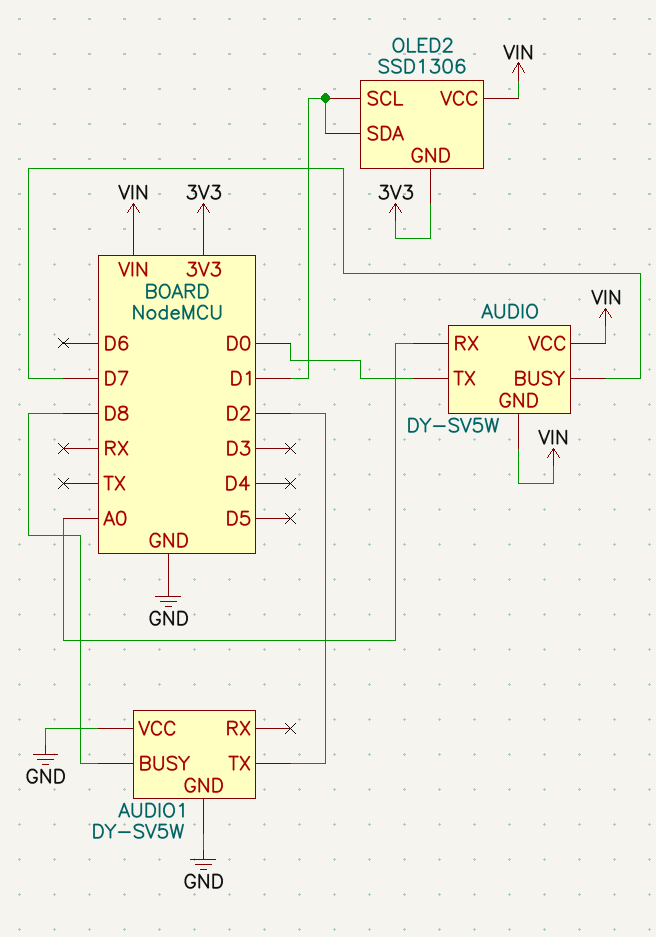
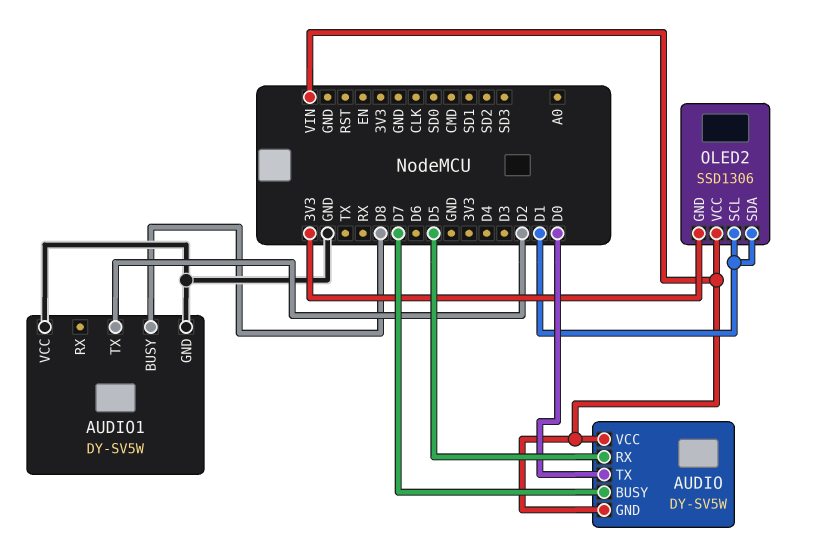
AUDIO pin RX: A0 -> D5

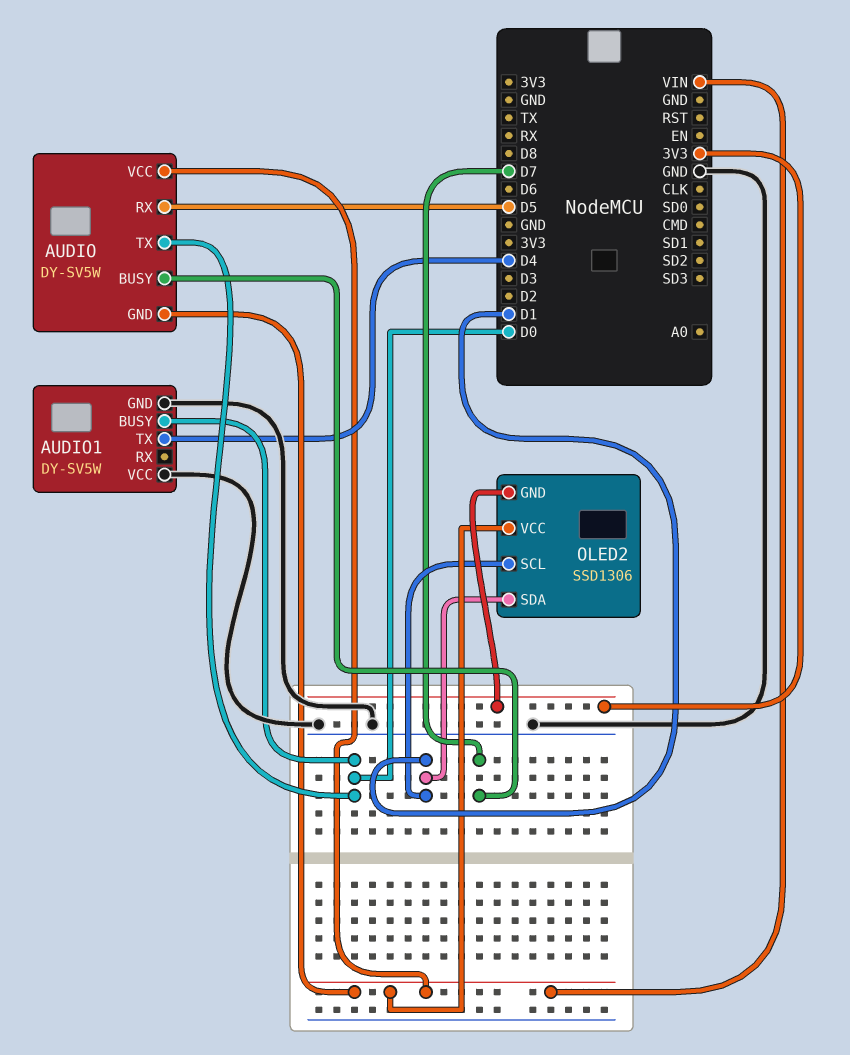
AUDIO1 pin BUSY: D8 -> D0
AUDIO1 pin TX: D2 -> D4

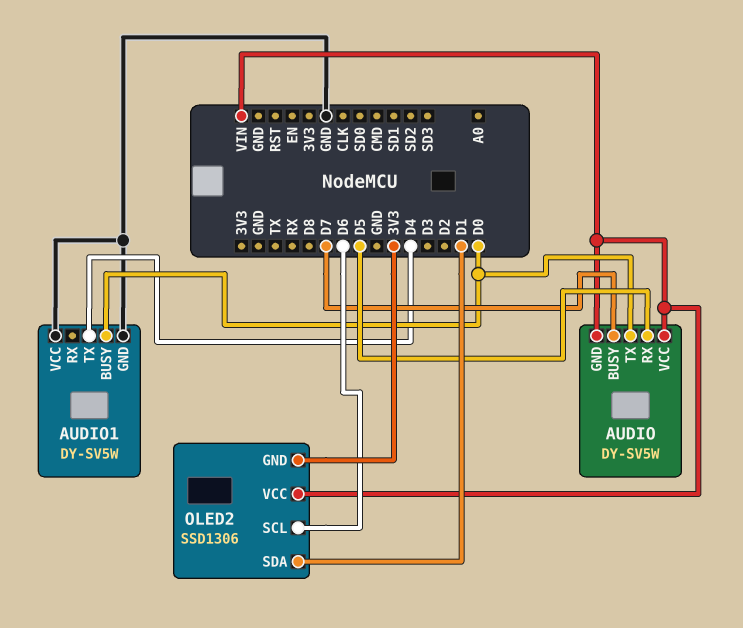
OLED2 pin SCL: D1 -> D6

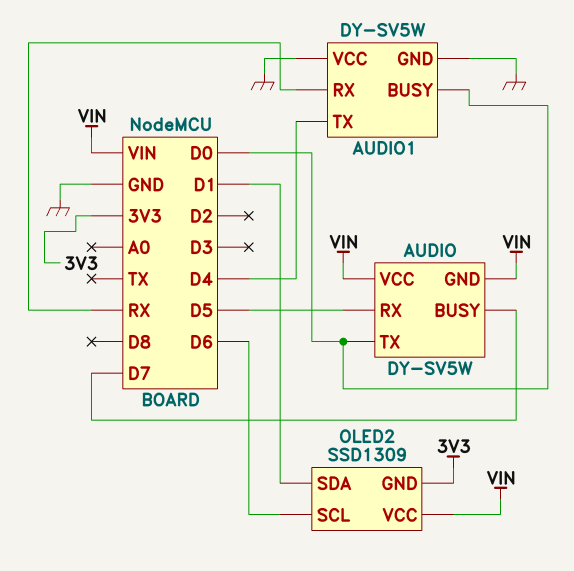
AUDIO1 pin RX: none -> RX
OLED2: SSD1306 -> SSD1309

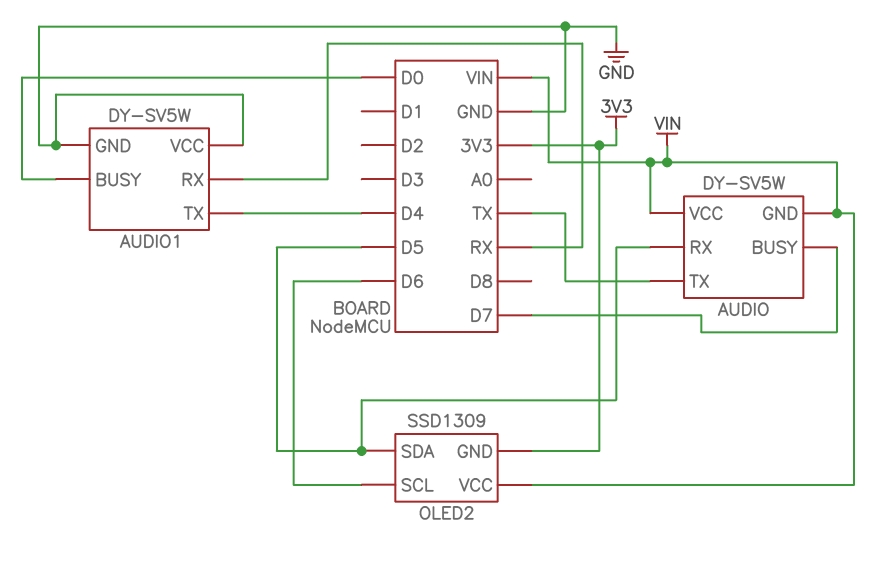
AUDIO pin TX: D0 -> TX
OLED2 pin SDA: D1 -> D5

